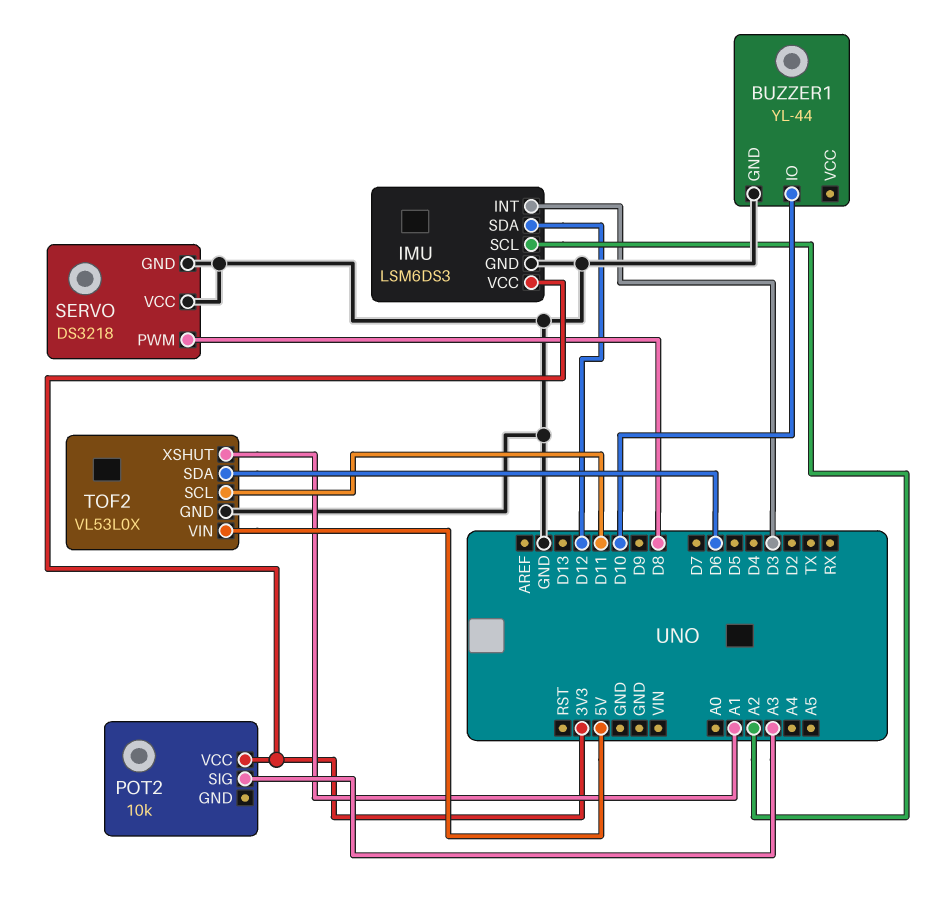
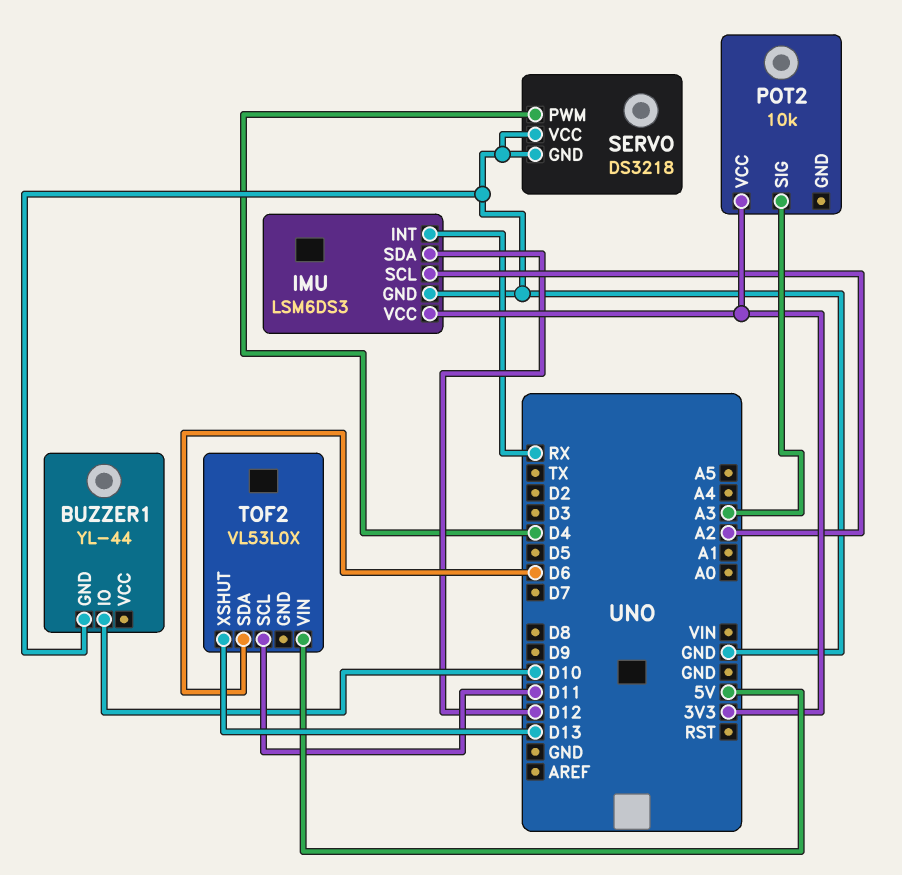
IMU pin INT: D3 -> RX
SERVO pin PWM: D8 -> D4
TOF2 pin GND: GND -> none
TOF2 pin XSHUT: A1 -> D13

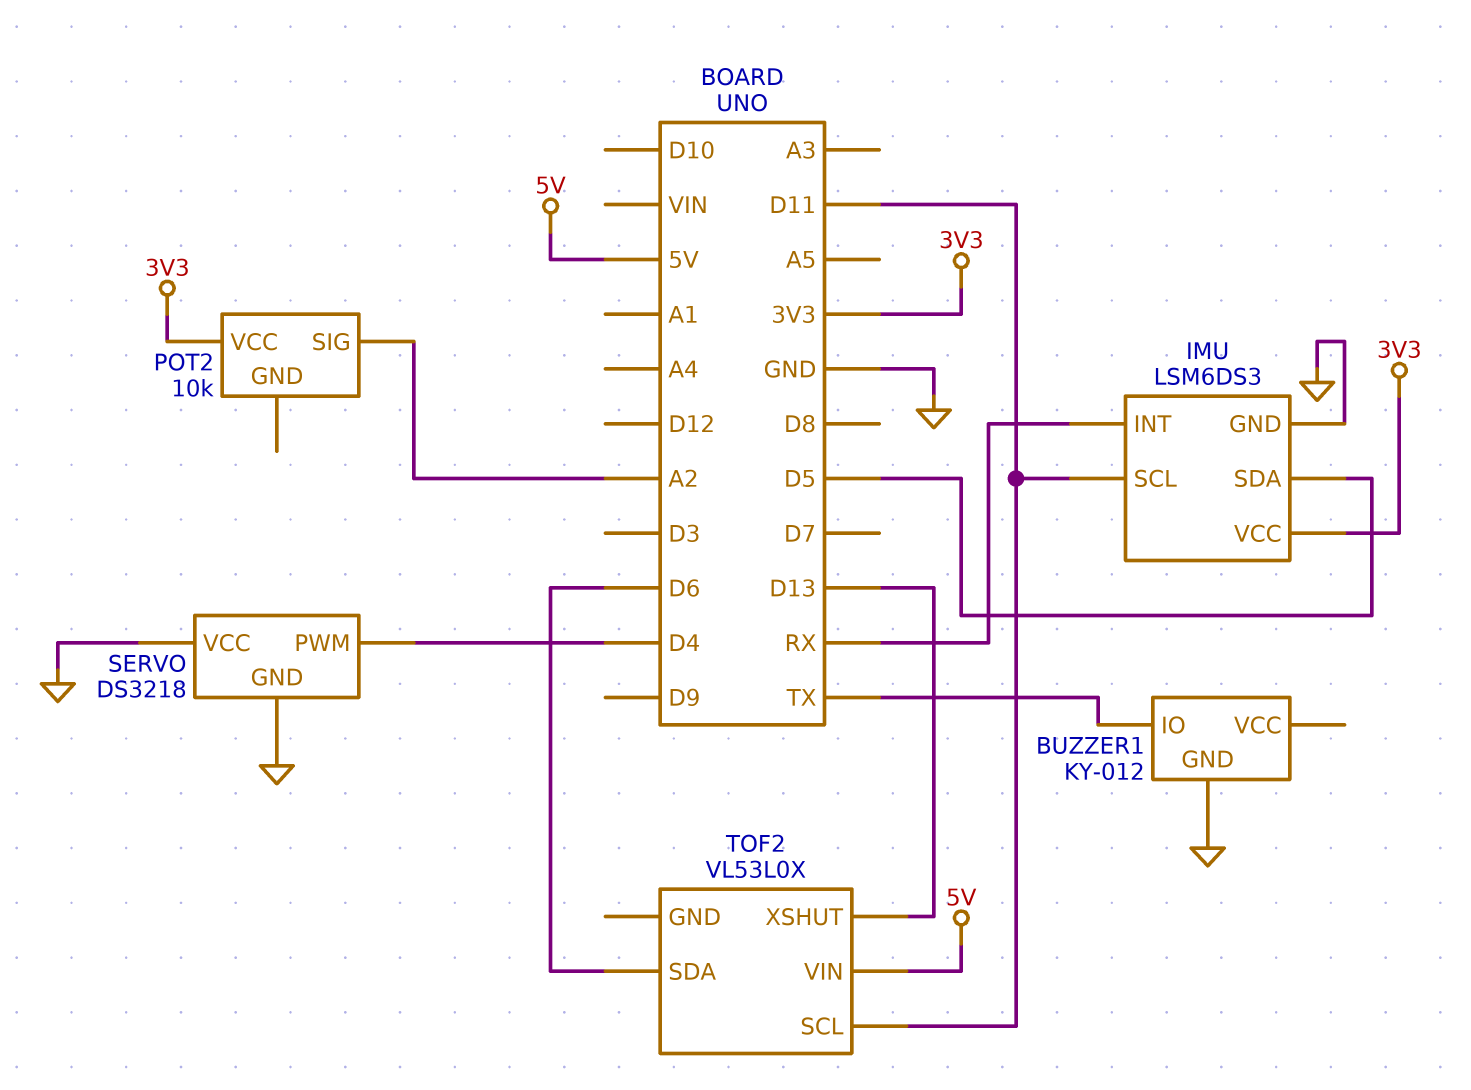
BUZZER1: YL-44 -> KY-012
BUZZER1 pin IO: D10 -> TX
IMU pin SCL: A2 -> D11
IMU pin SDA: D12 -> D5
POT2 pin SIG: A3 -> A2

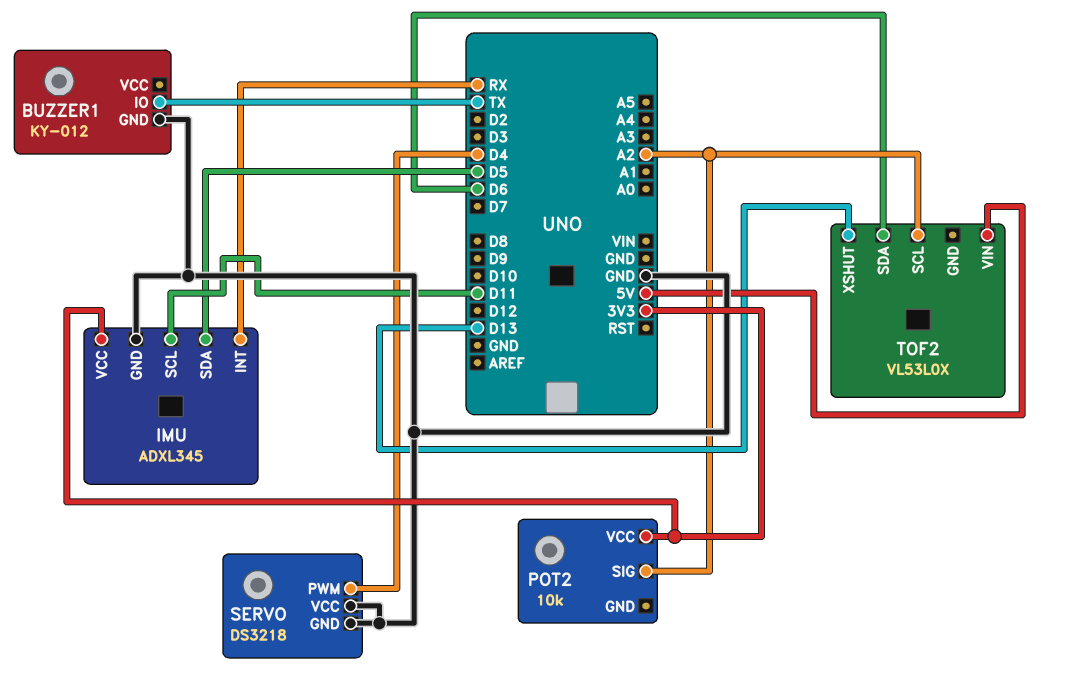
IMU: LSM6DS3 -> ADXL345
TOF2 pin SCL: D11 -> A2

